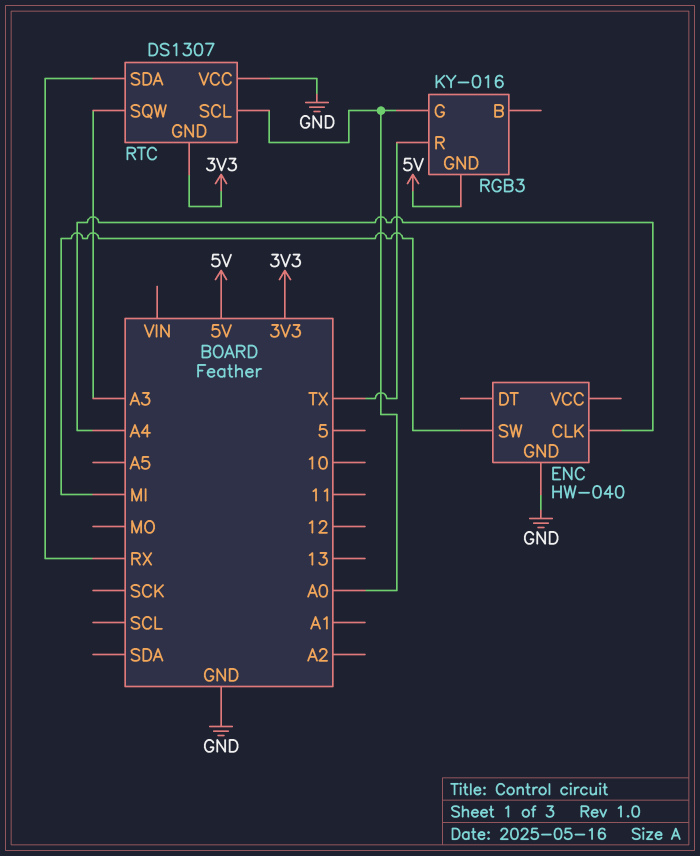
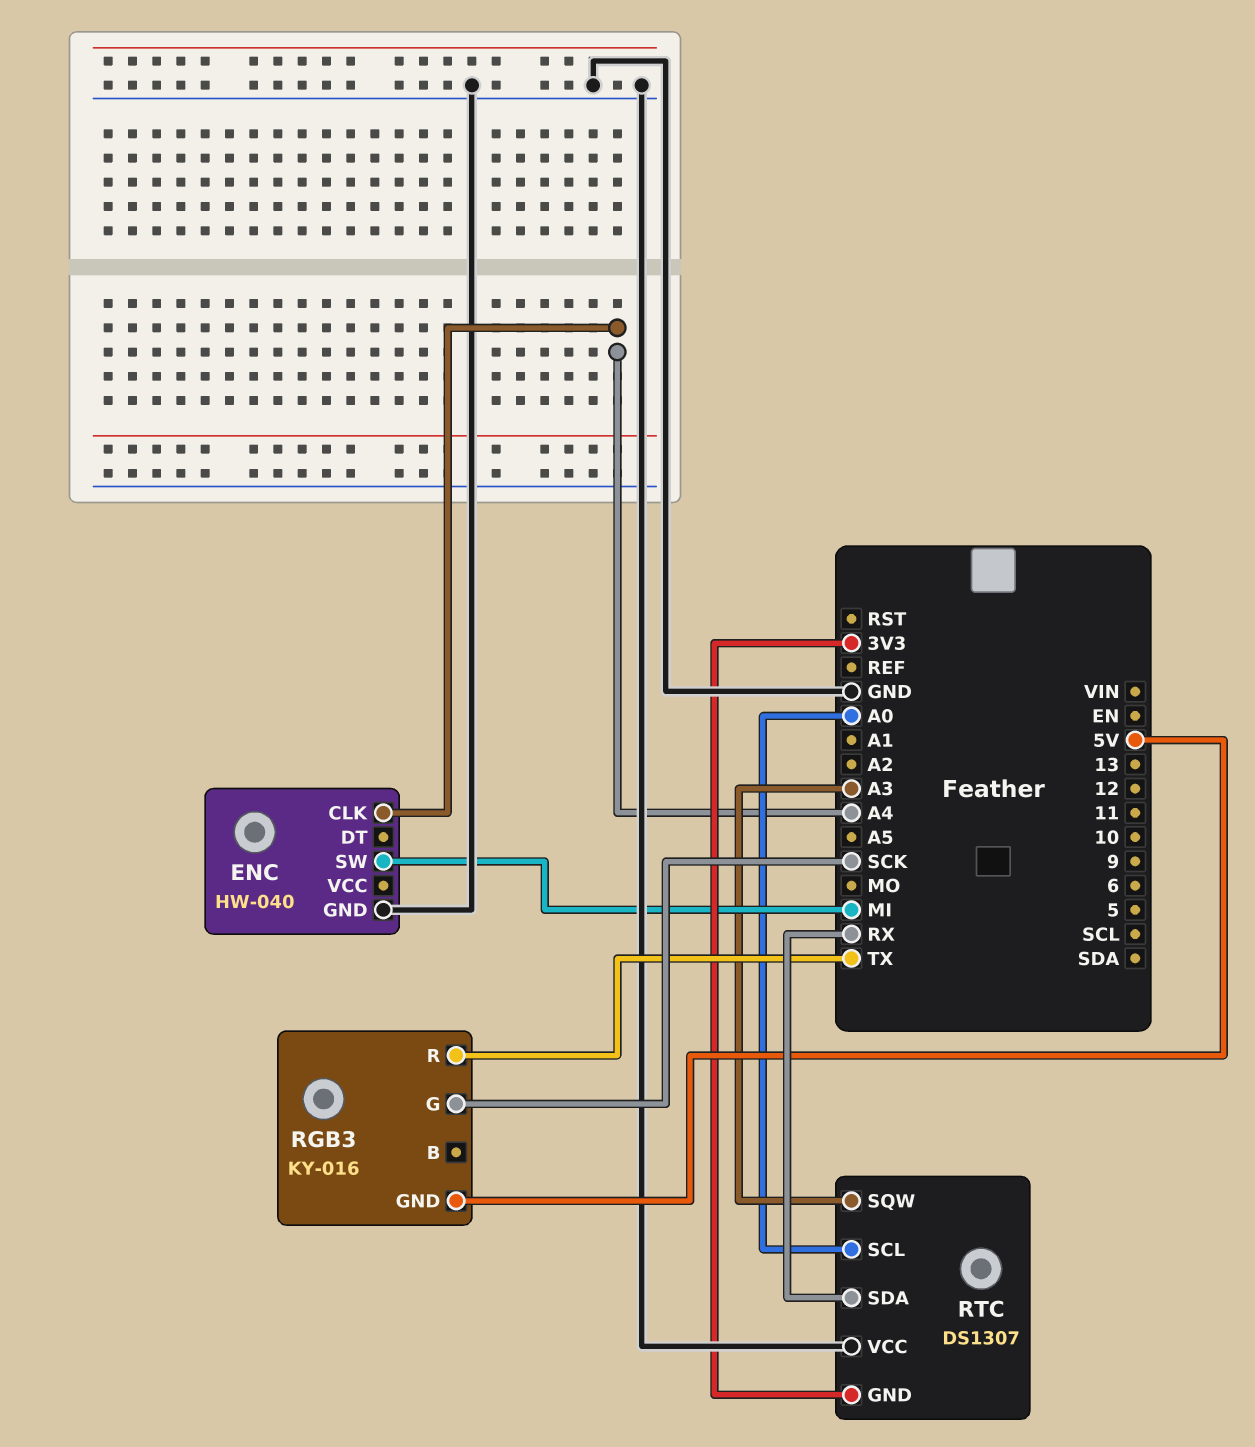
RGB3 pin G: A0 -> SCK

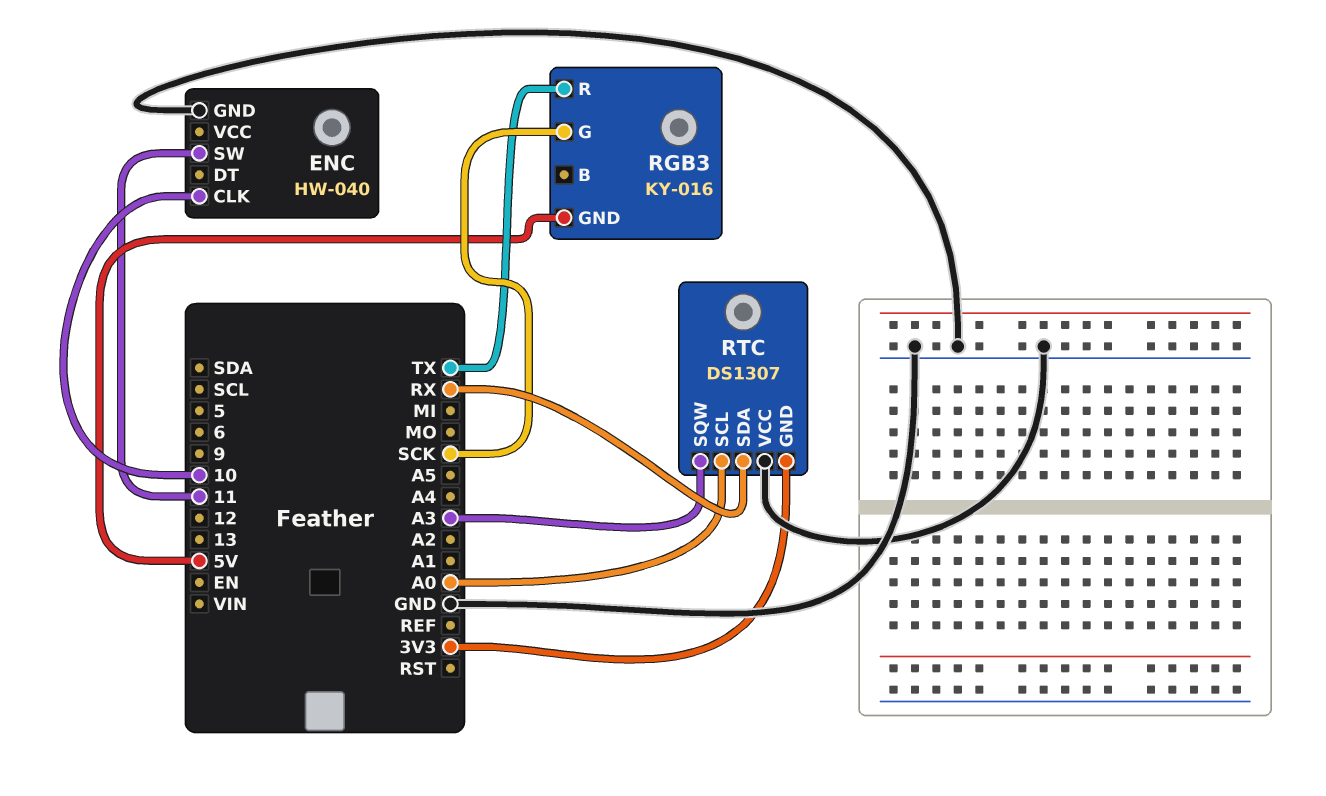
ENC pin CLK: A4 -> 10
ENC pin SW: MI -> 11

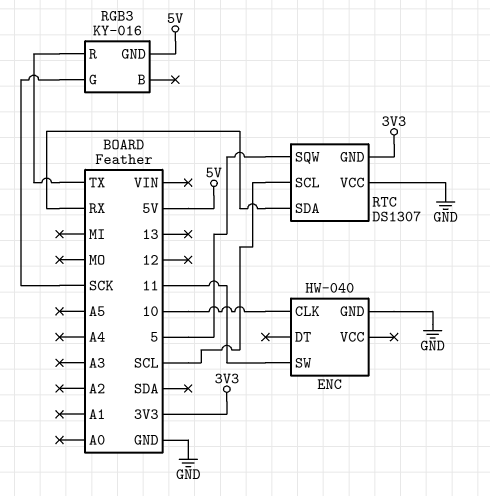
RTC pin SCL: A0 -> SCL
RTC pin SQW: A3 -> 5

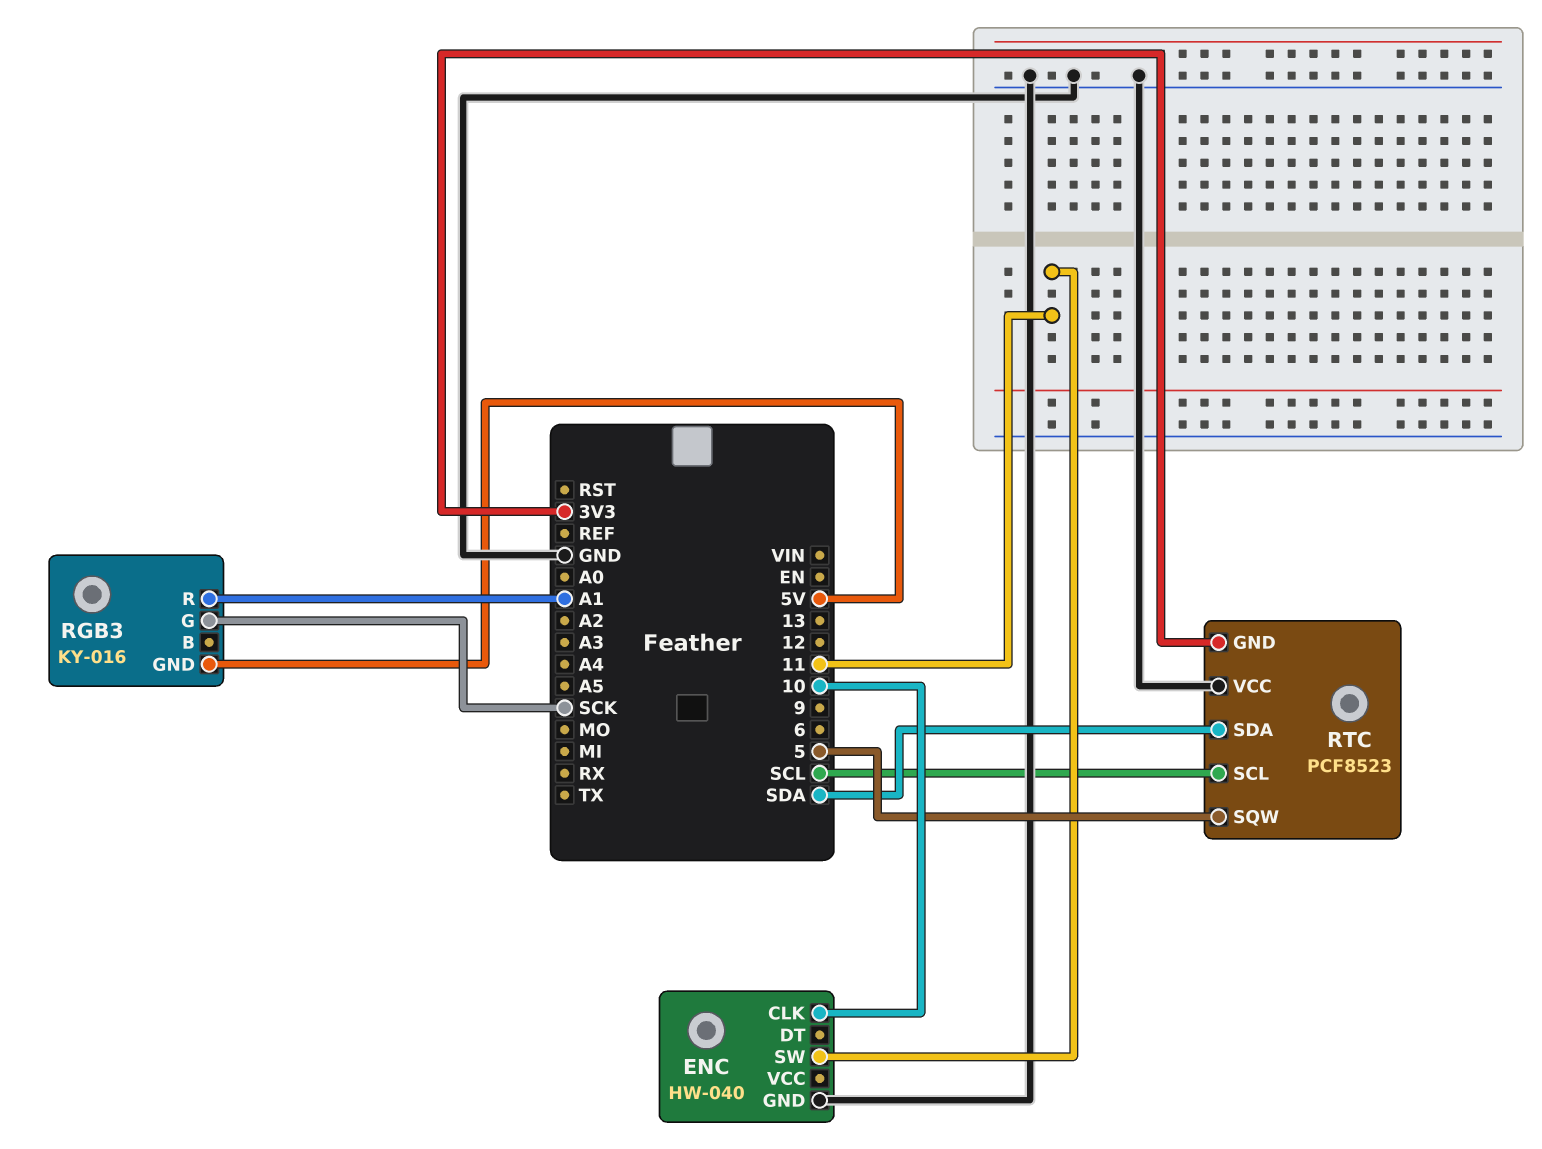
RGB3 pin R: TX -> A1
RTC: DS1307 -> PCF8523
RTC pin SDA: RX -> SDA

